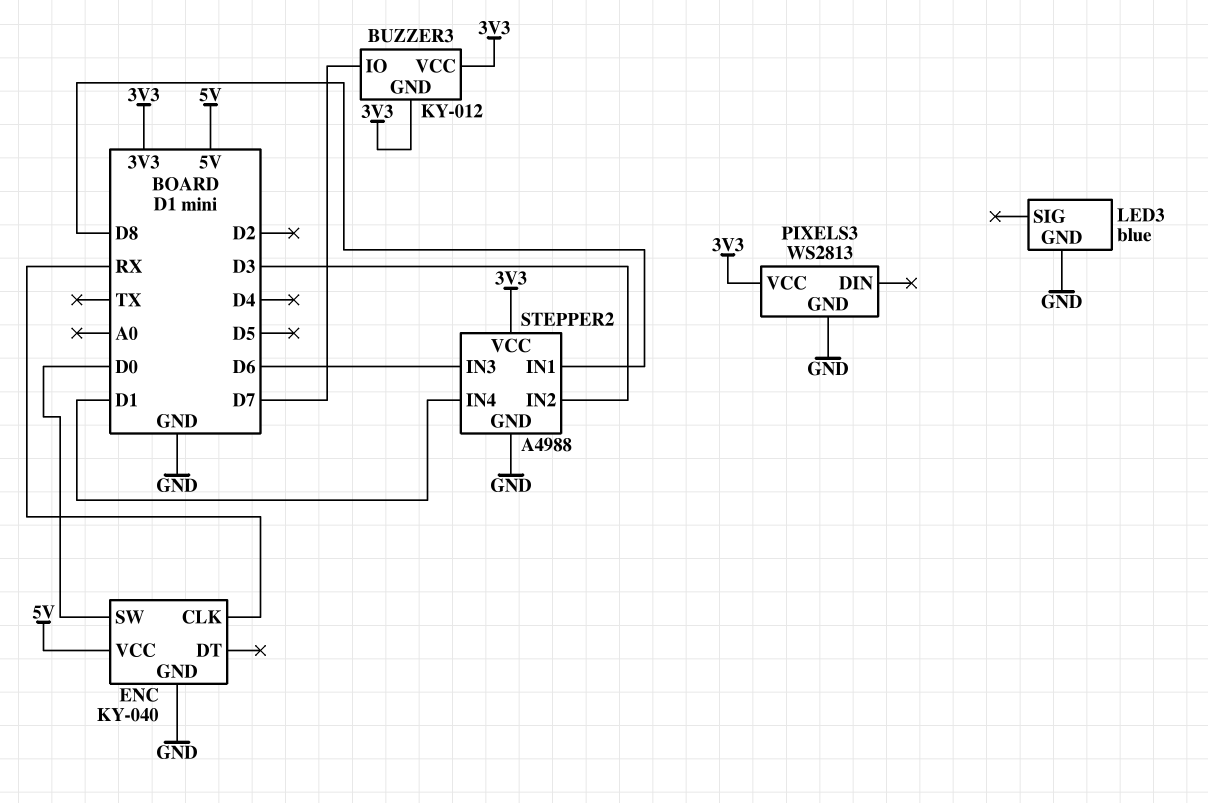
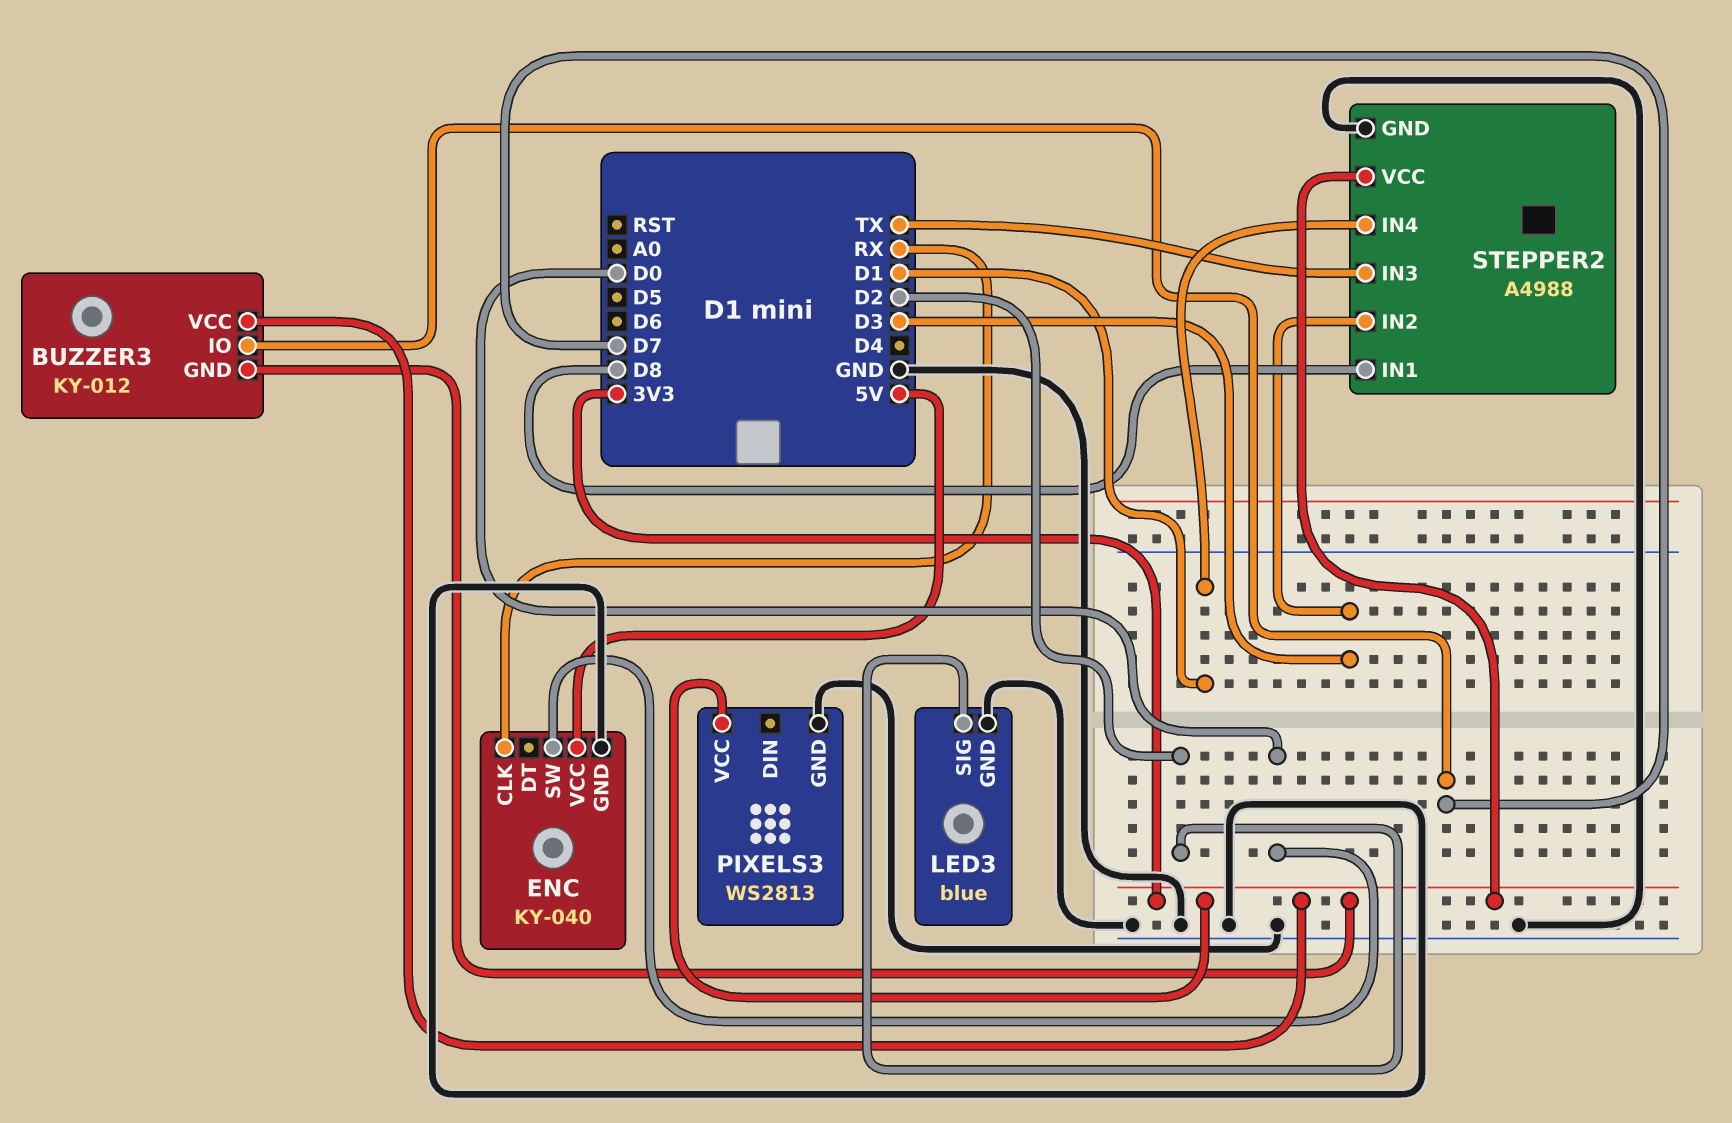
LED3 pin SIG: none -> D2
STEPPER2 pin IN3: D6 -> TX

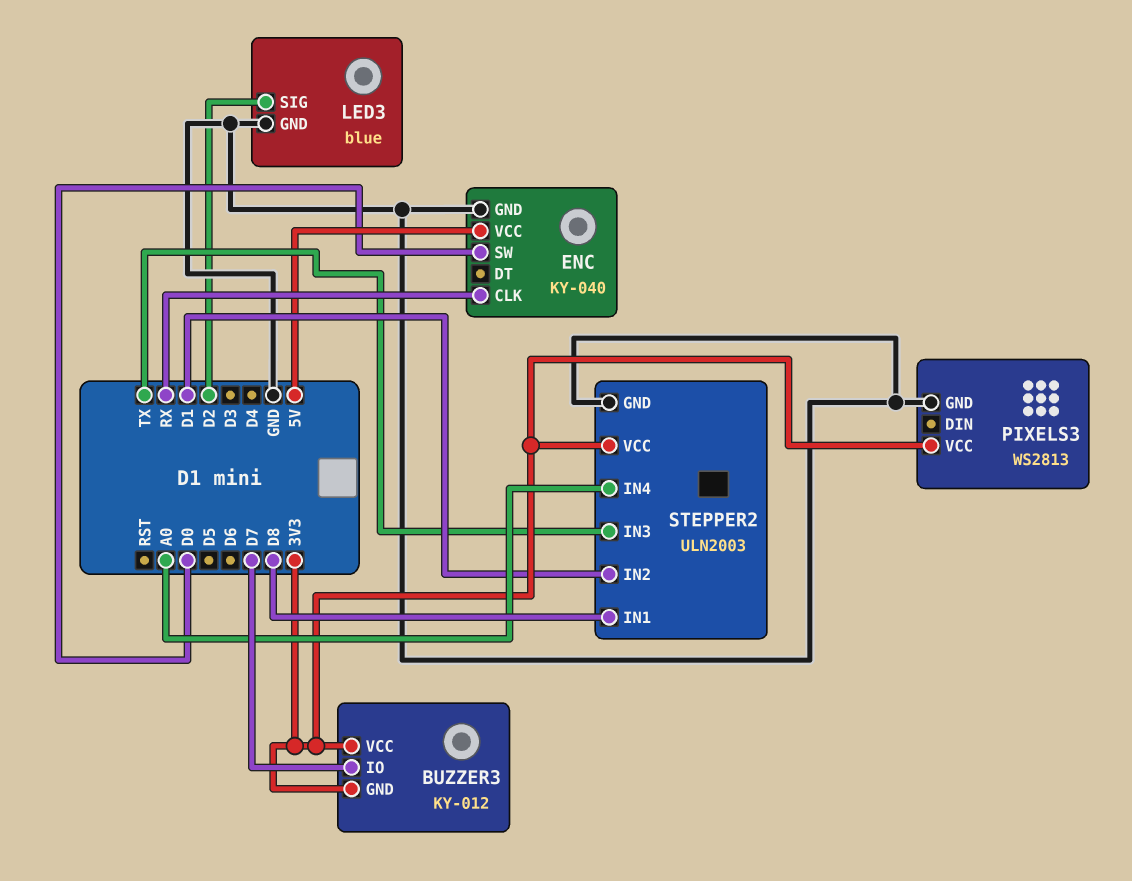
STEPPER2: A4988 -> ULN2003
STEPPER2 pin IN2: D3 -> D1
STEPPER2 pin IN4: D1 -> A0

